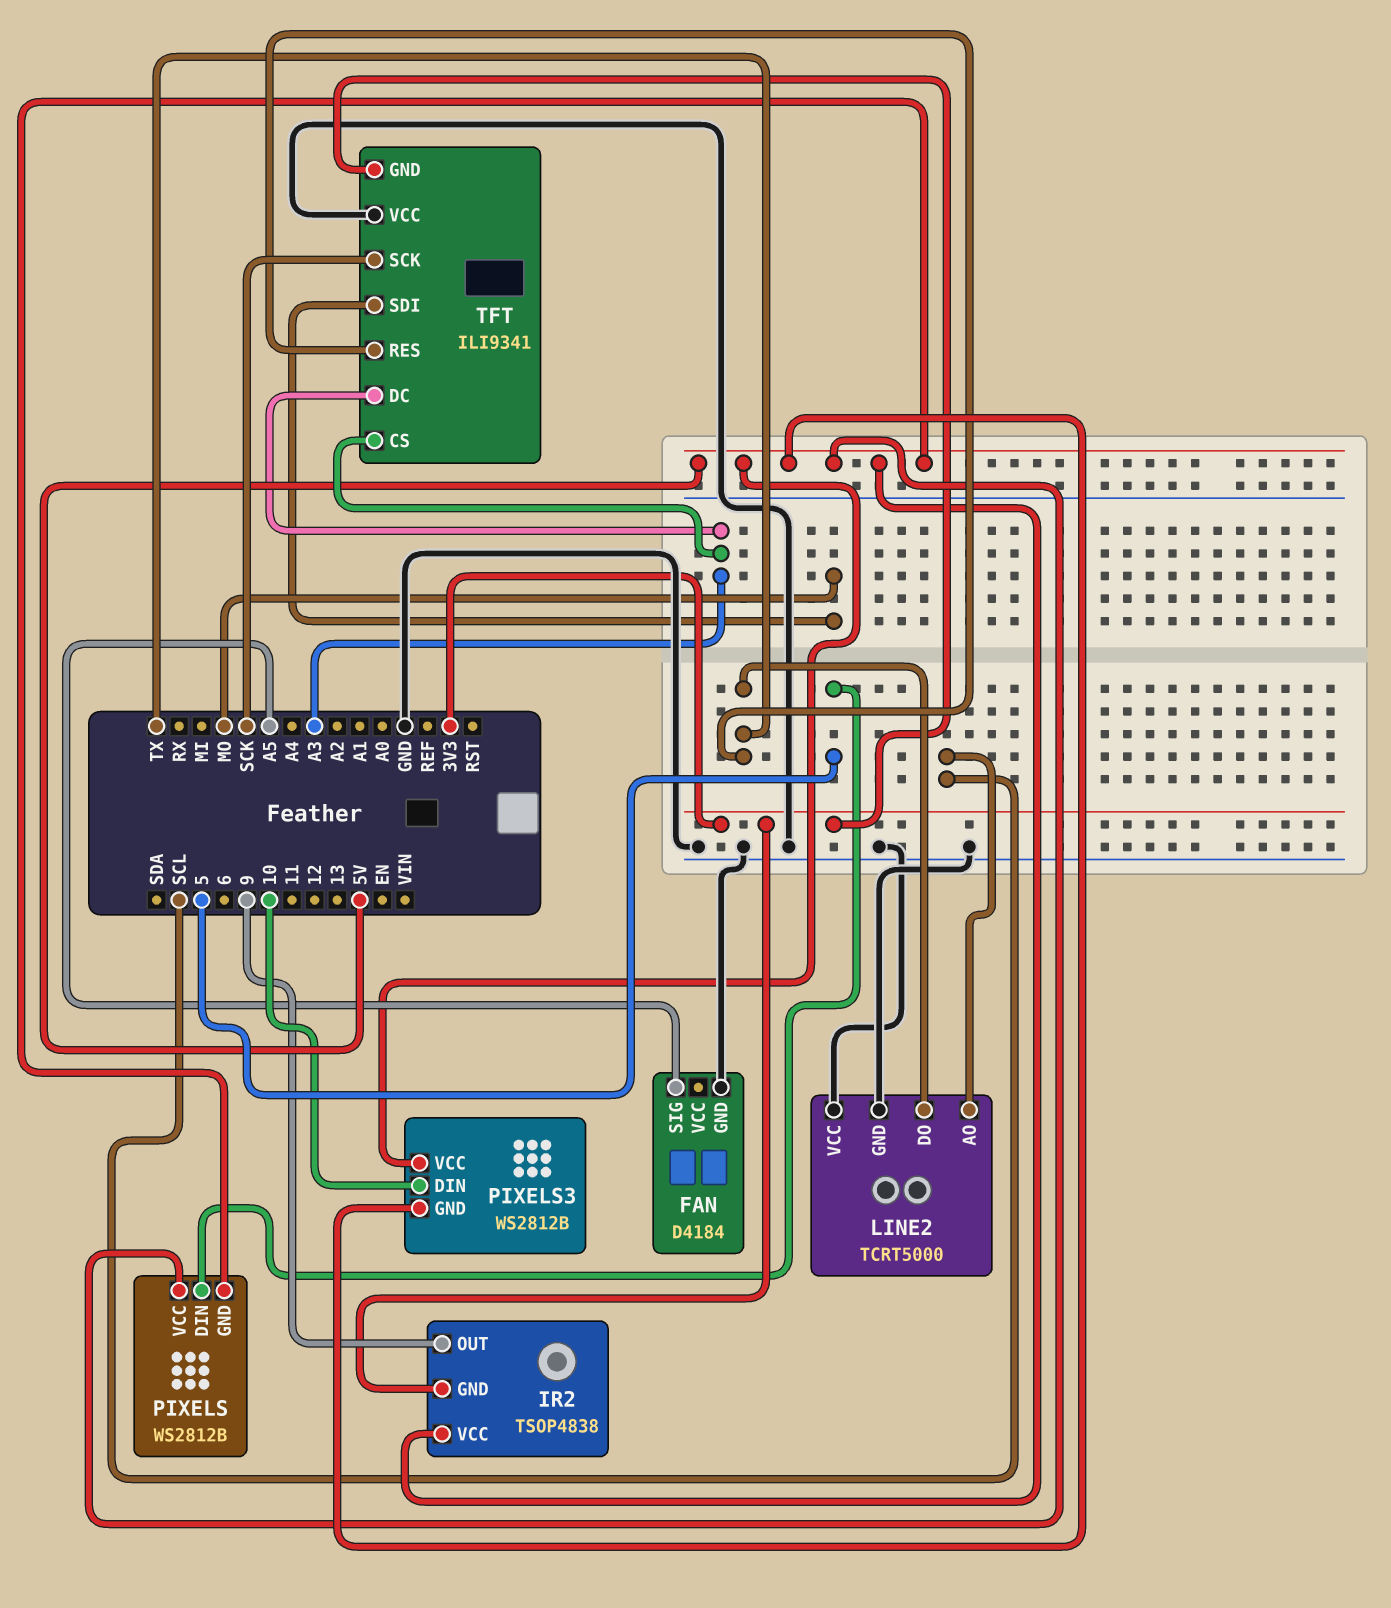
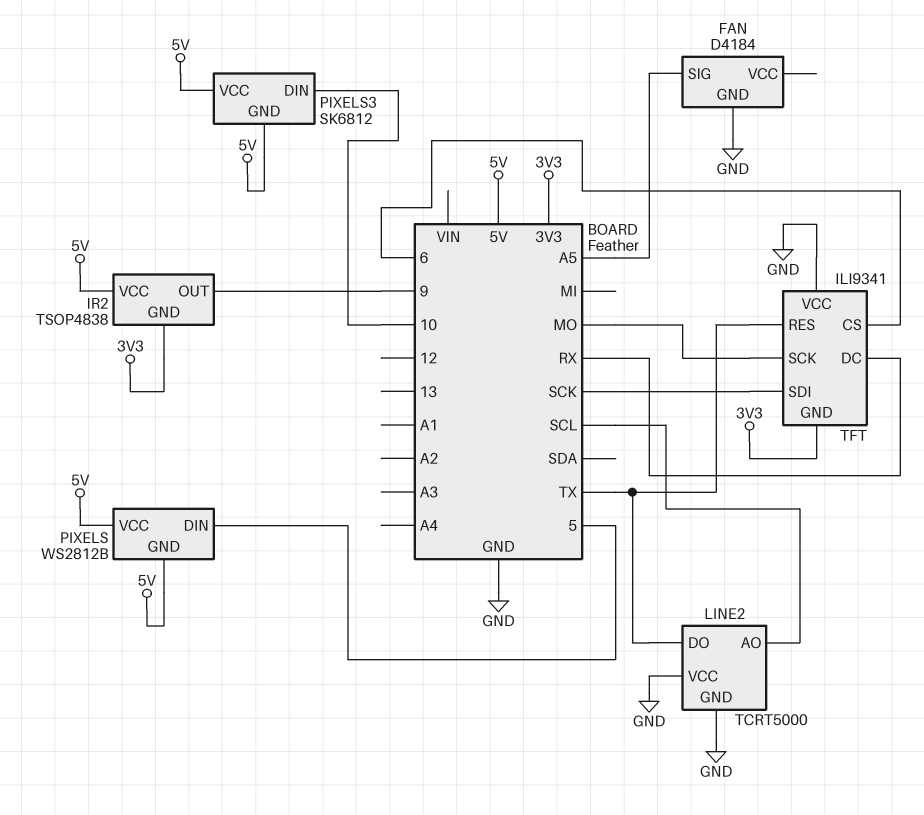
PIXELS3: WS2812B -> SK6812
TFT pin CS: A3 -> 6
TFT pin DC: A3 -> RX
TFT pin SCK: SCK -> MO
TFT pin SDI: MO -> SCK

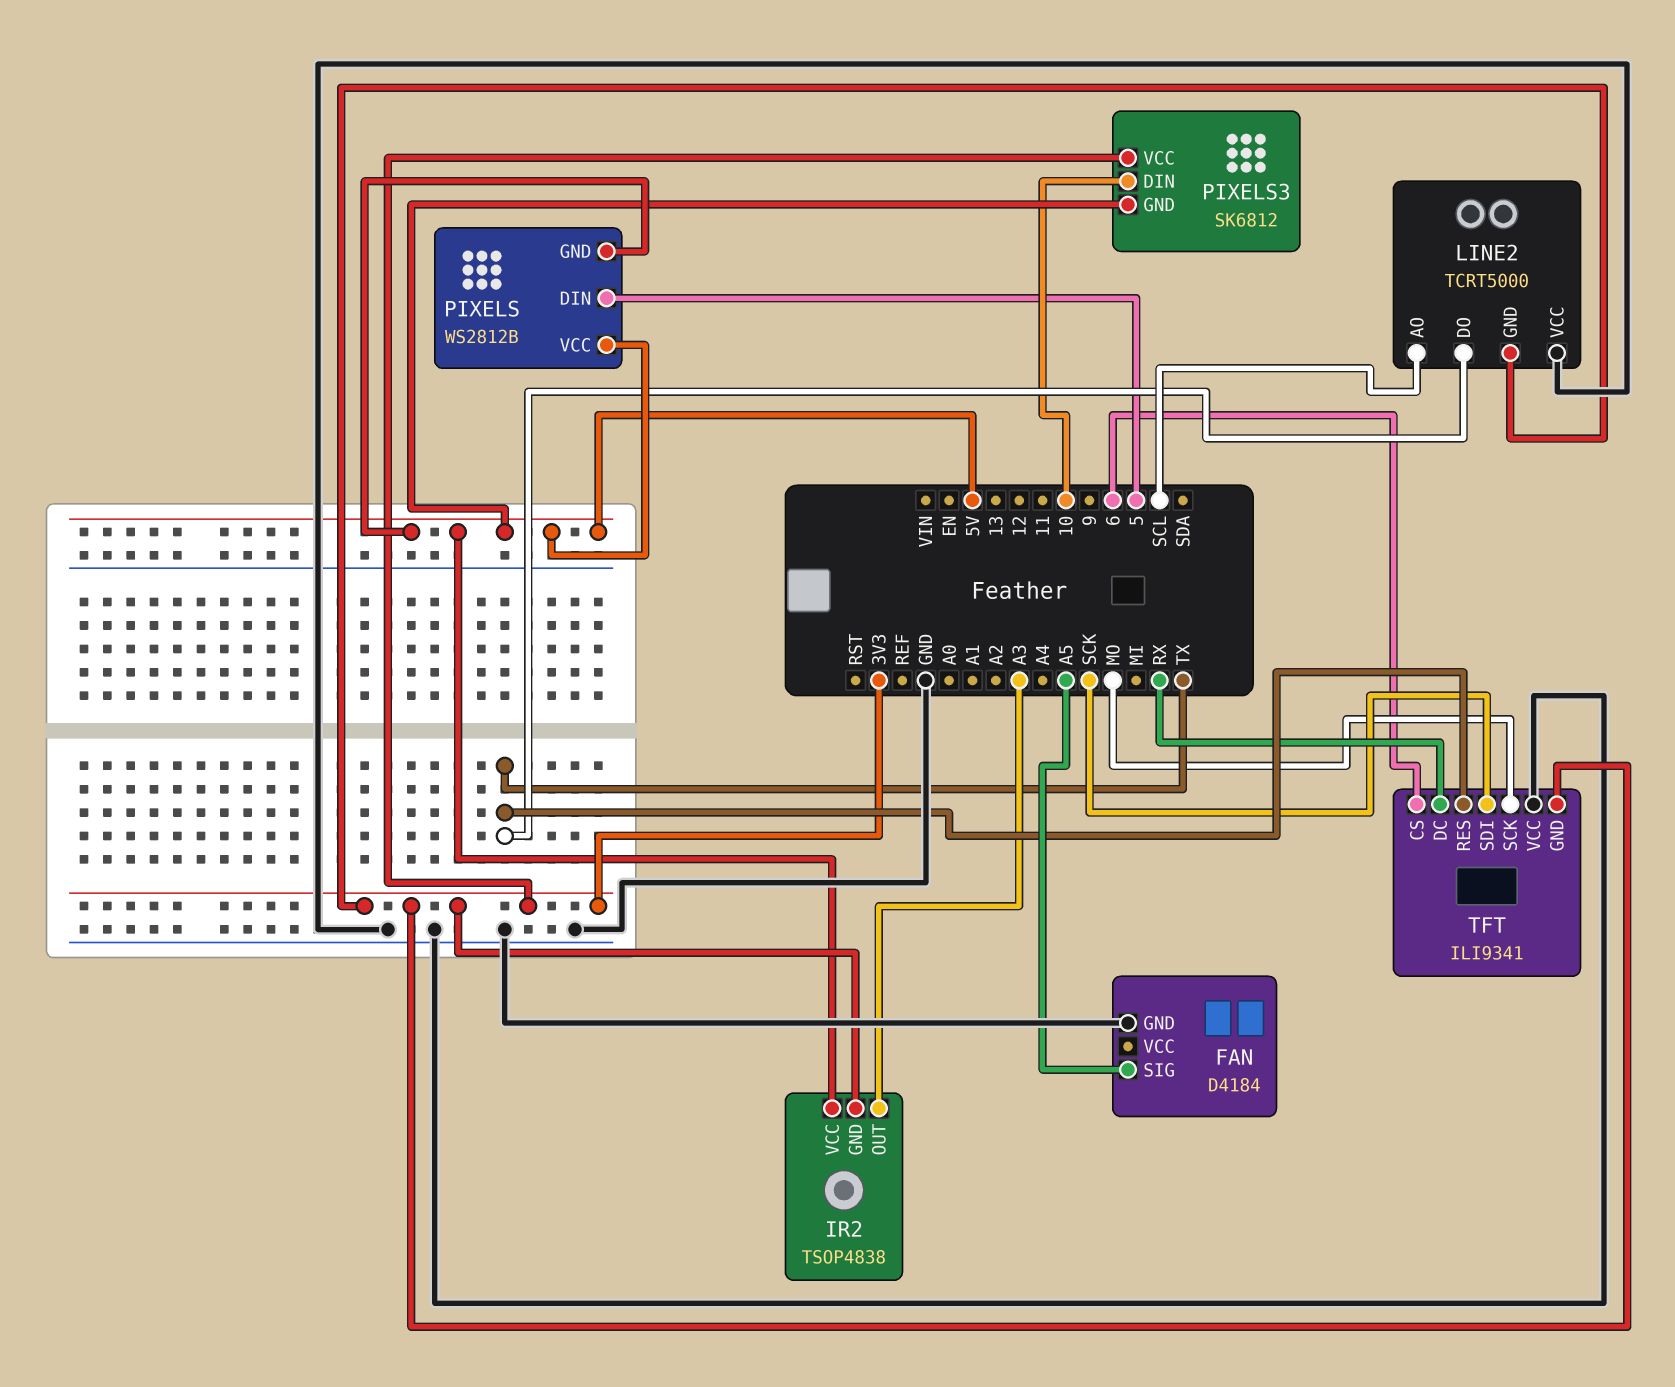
IR2 pin OUT: 9 -> A3
LINE2 pin GND: GND -> 3V3
PIXELS3 pin VCC: 5V -> 3V3

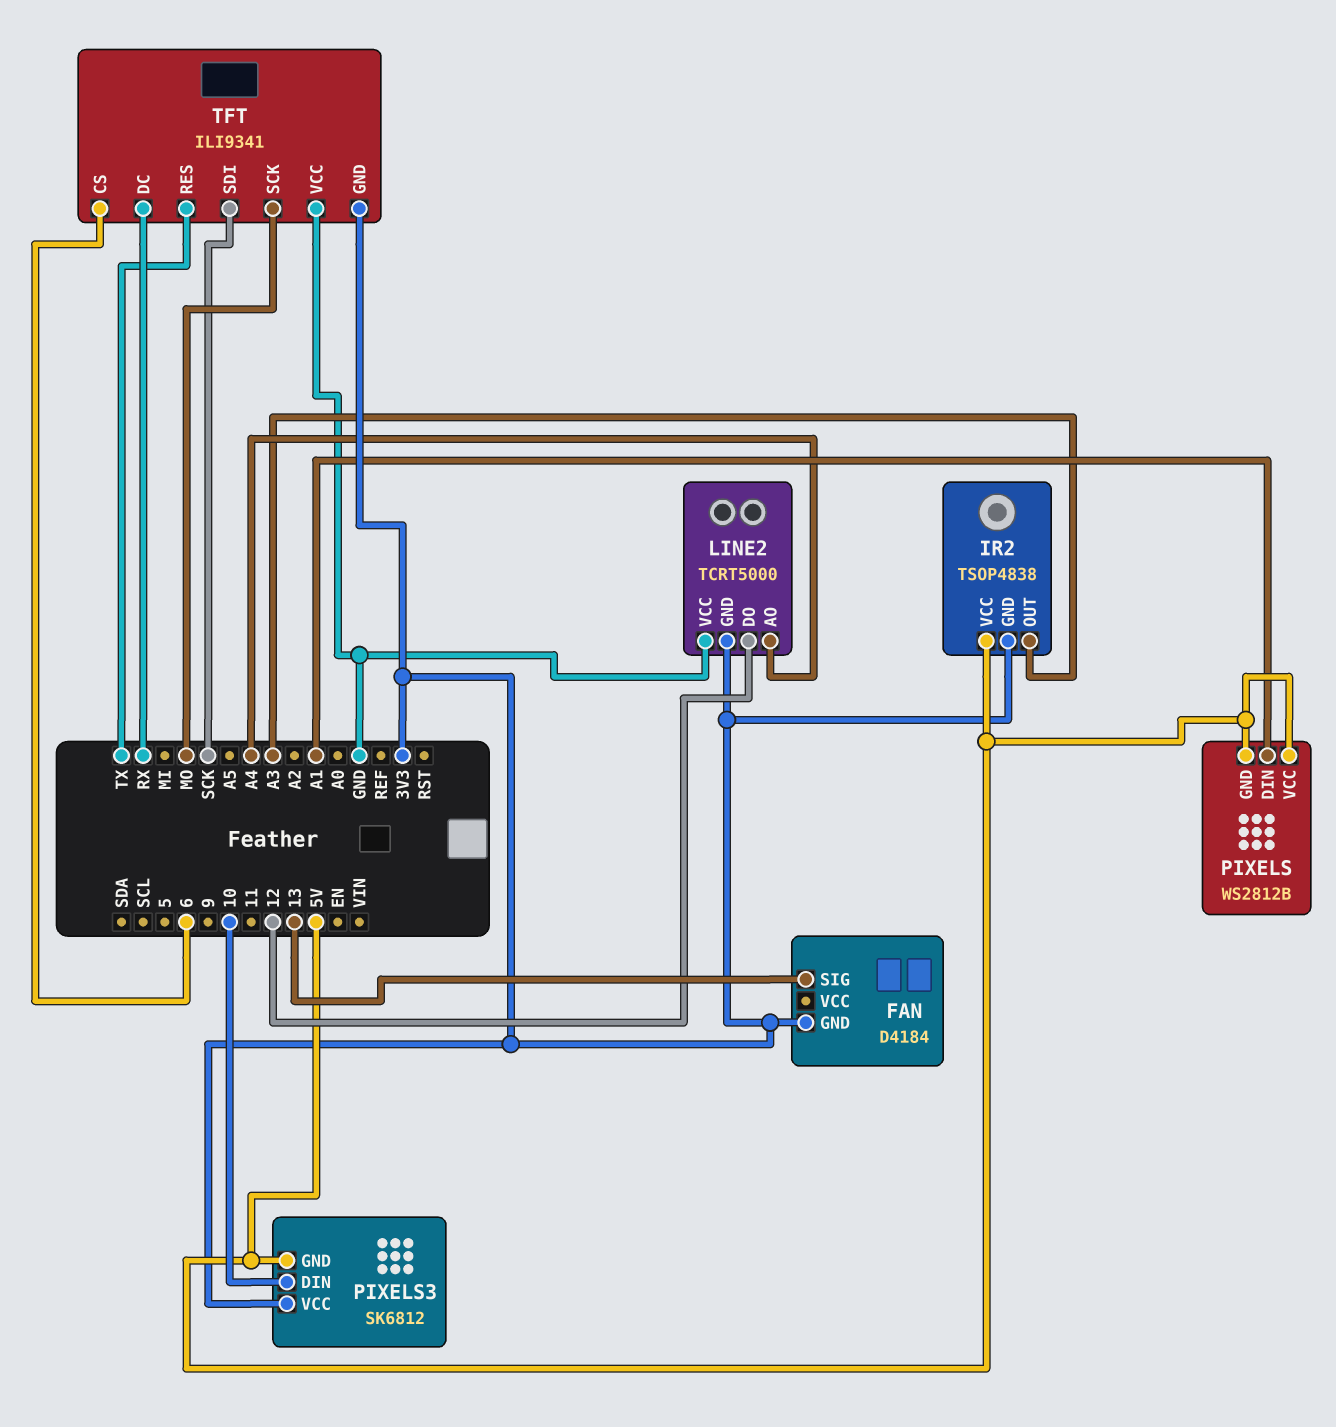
FAN pin GND: GND -> 3V3
FAN pin SIG: A5 -> 13
LINE2 pin AO: SCL -> A4
LINE2 pin DO: TX -> 12
PIXELS pin DIN: 5 -> A1

